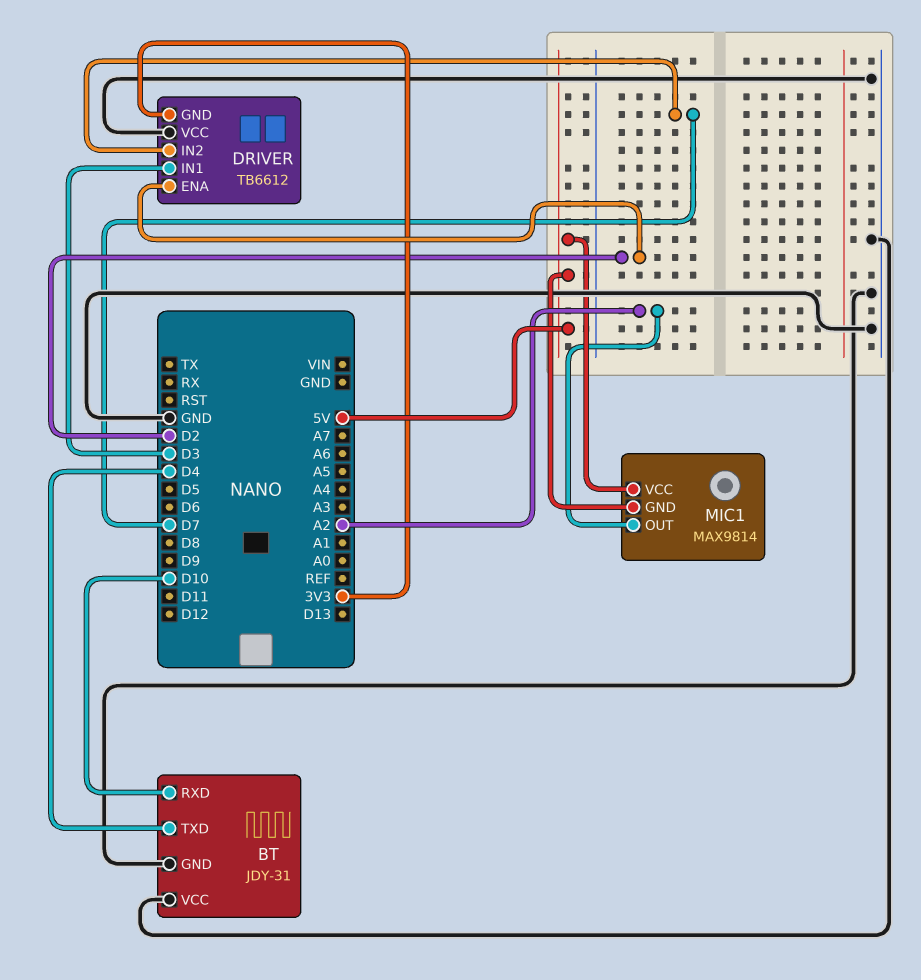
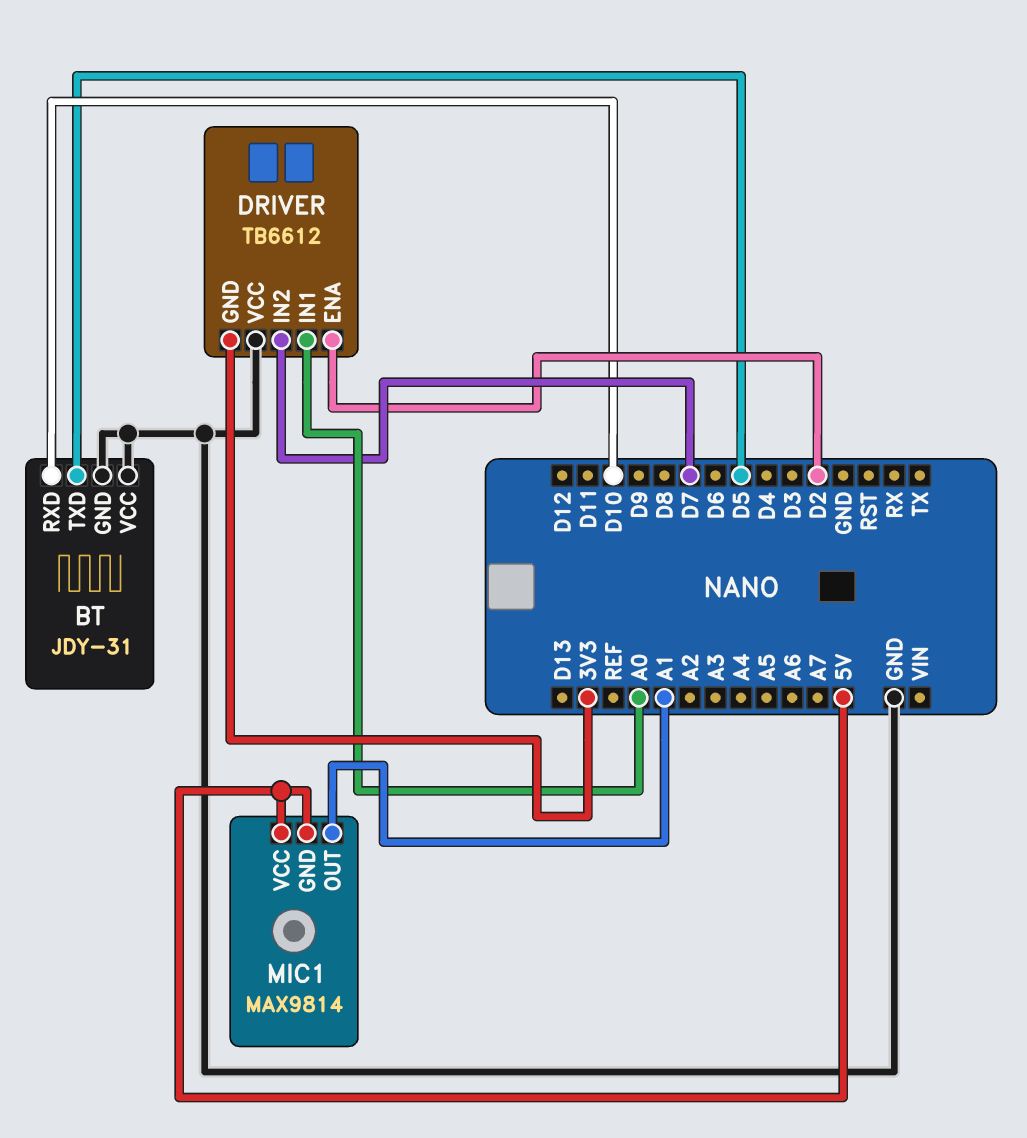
BT pin TXD: D4 -> D5
DRIVER pin IN1: D3 -> A0
MIC1 pin OUT: A2 -> A1

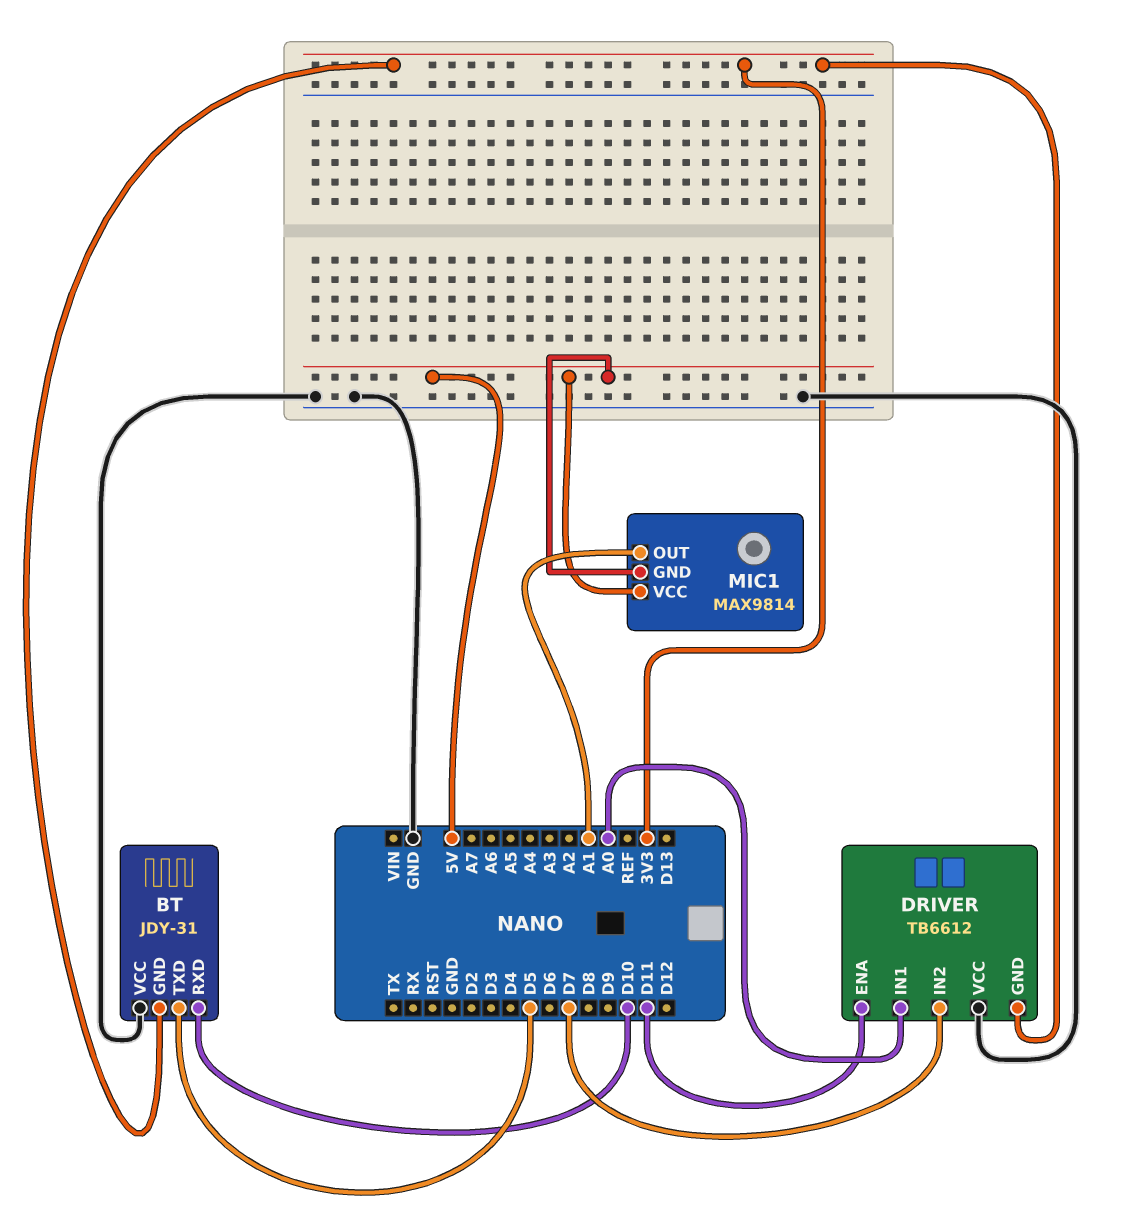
BT pin GND: GND -> 3V3
DRIVER pin ENA: D2 -> D11

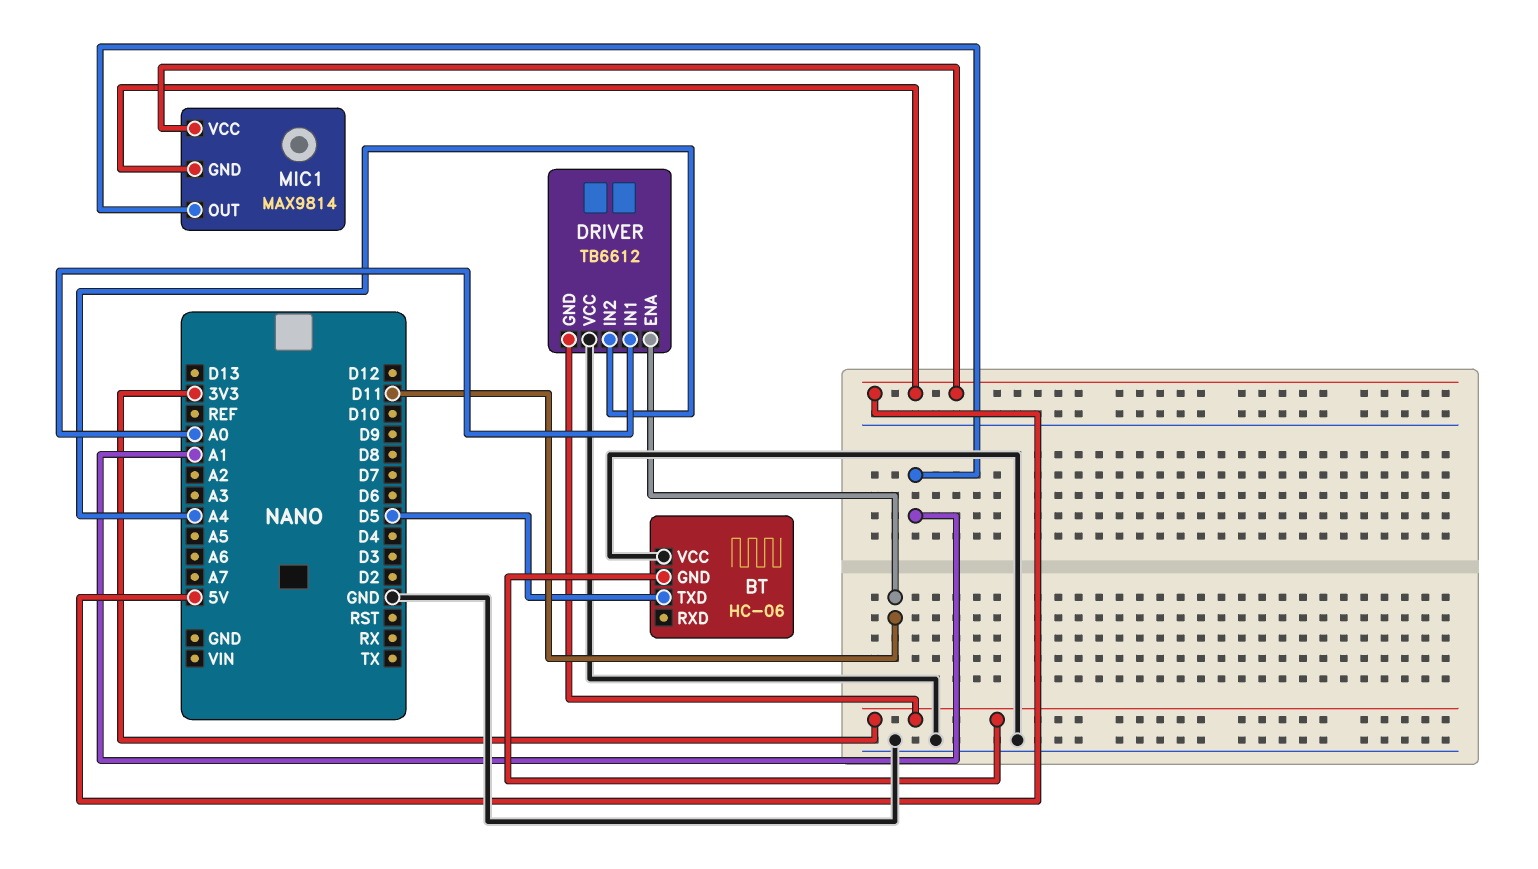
BT: JDY-31 -> HC-06
BT pin RXD: D10 -> none
DRIVER pin IN2: D7 -> A4

